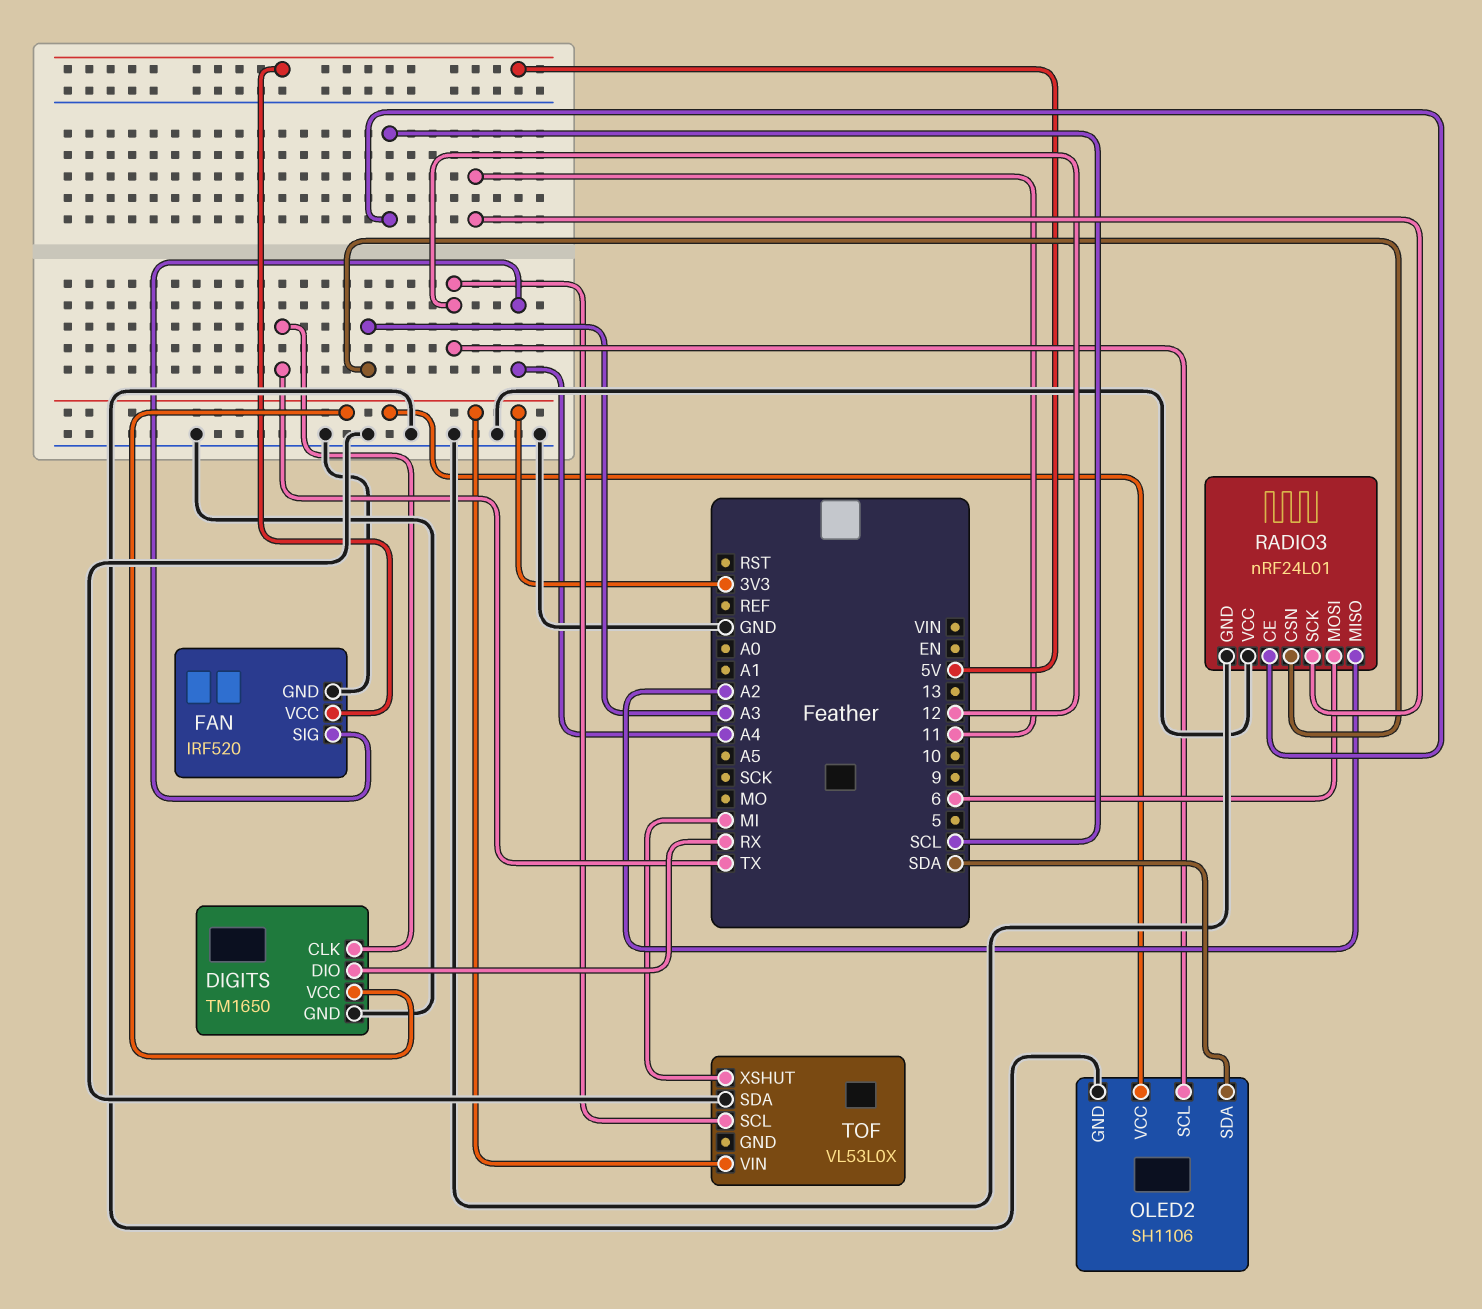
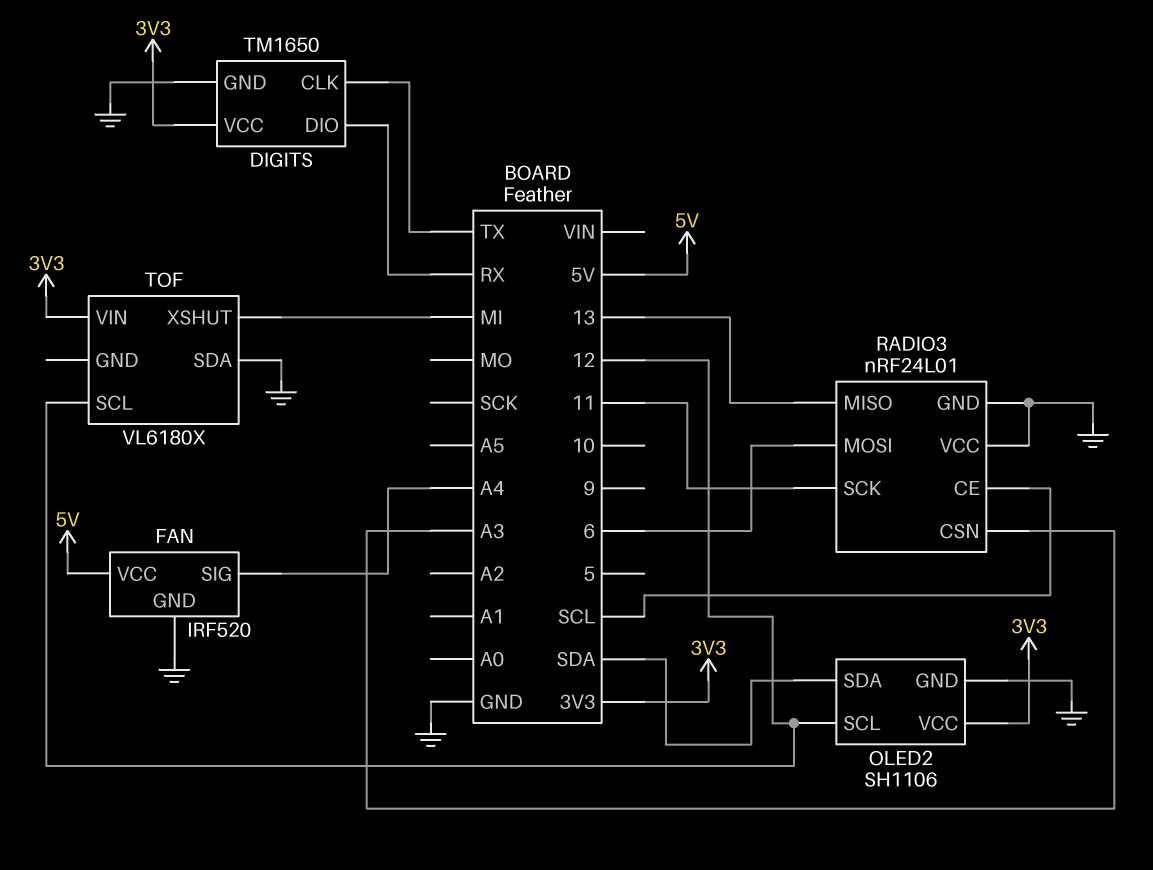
RADIO3 pin MISO: A2 -> 13
TOF: VL53L0X -> VL6180X

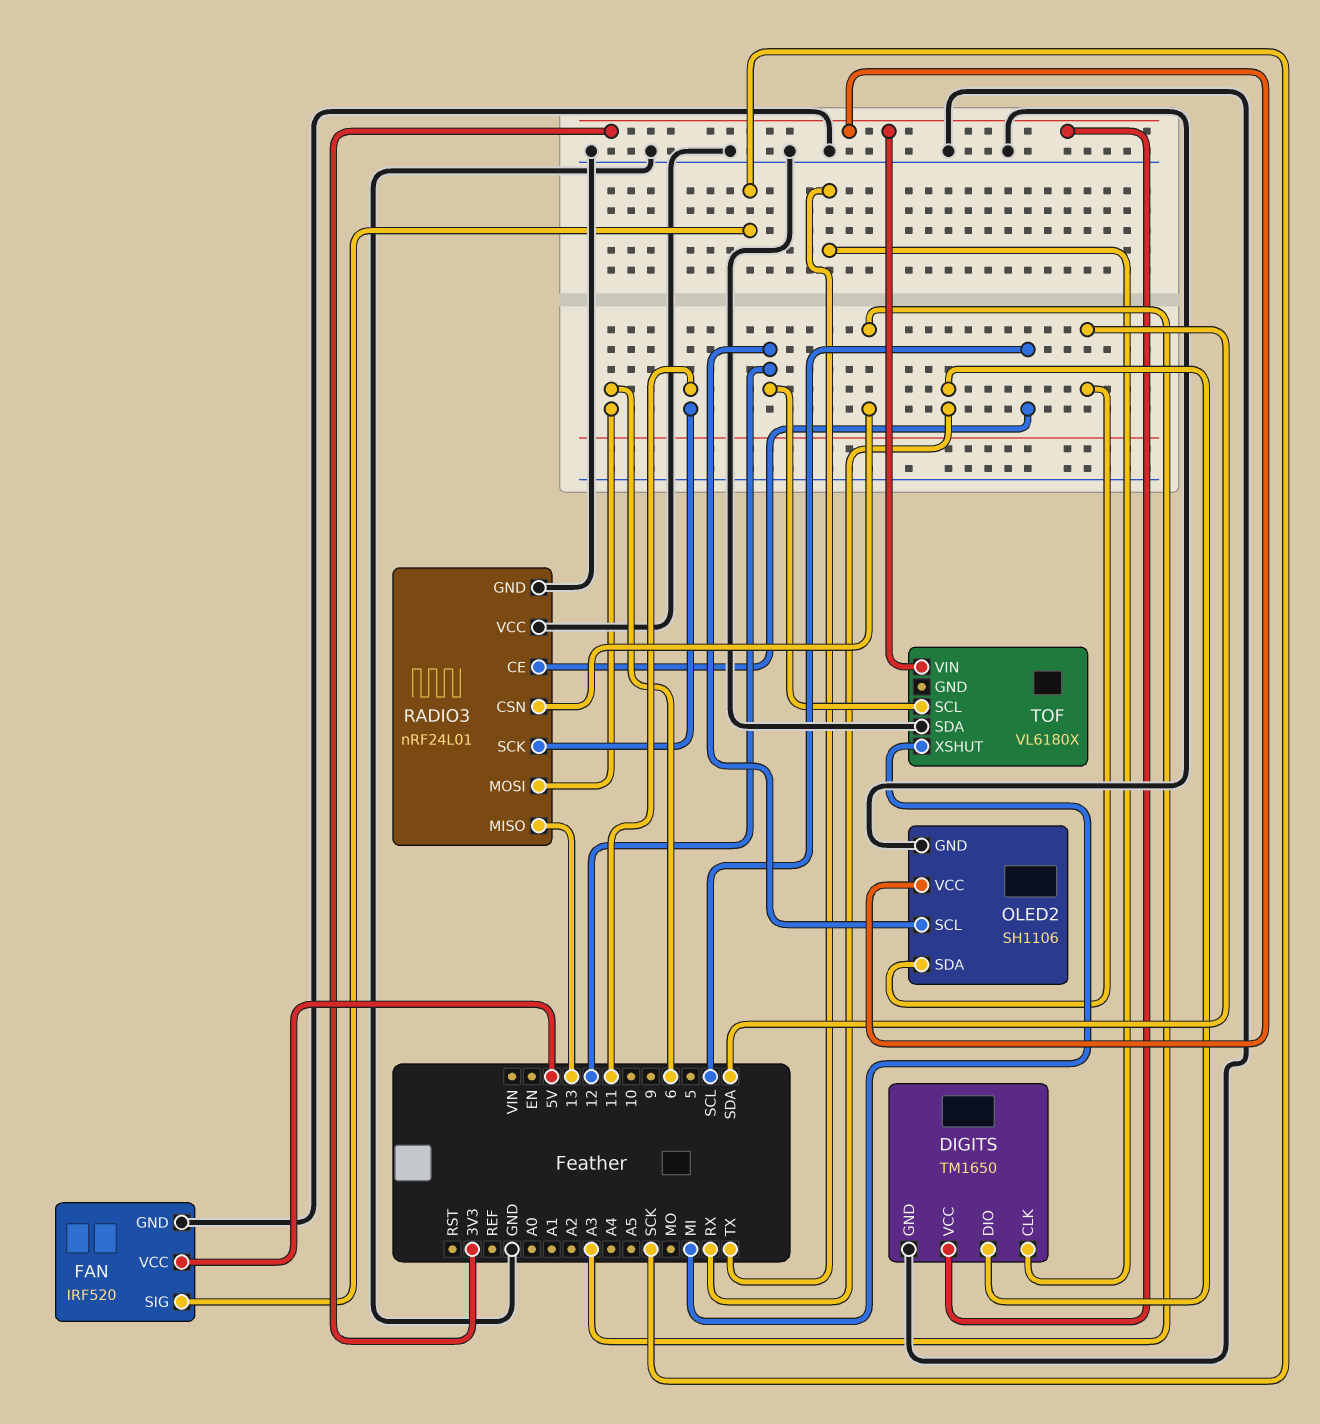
FAN pin SIG: A4 -> SCK

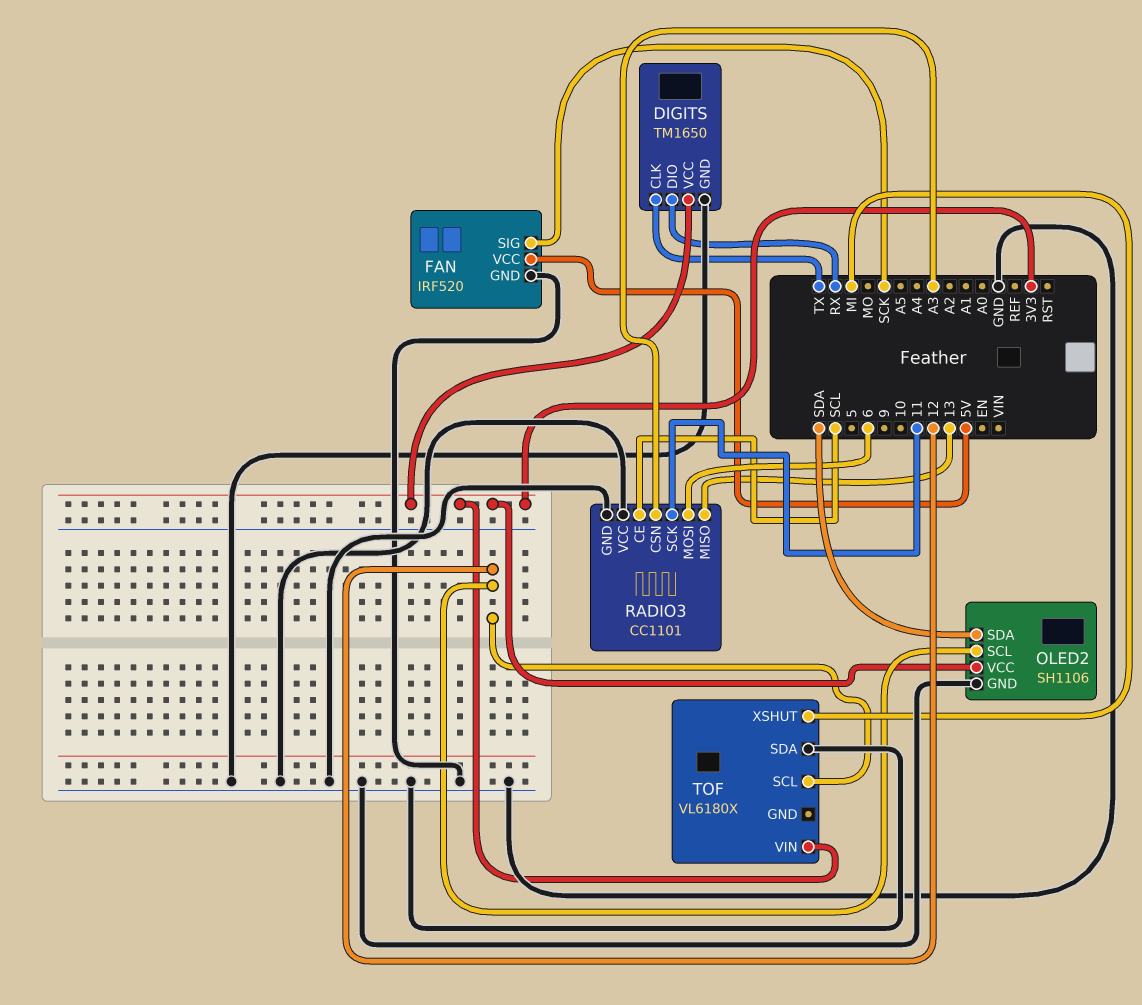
RADIO3: nRF24L01 -> CC1101

